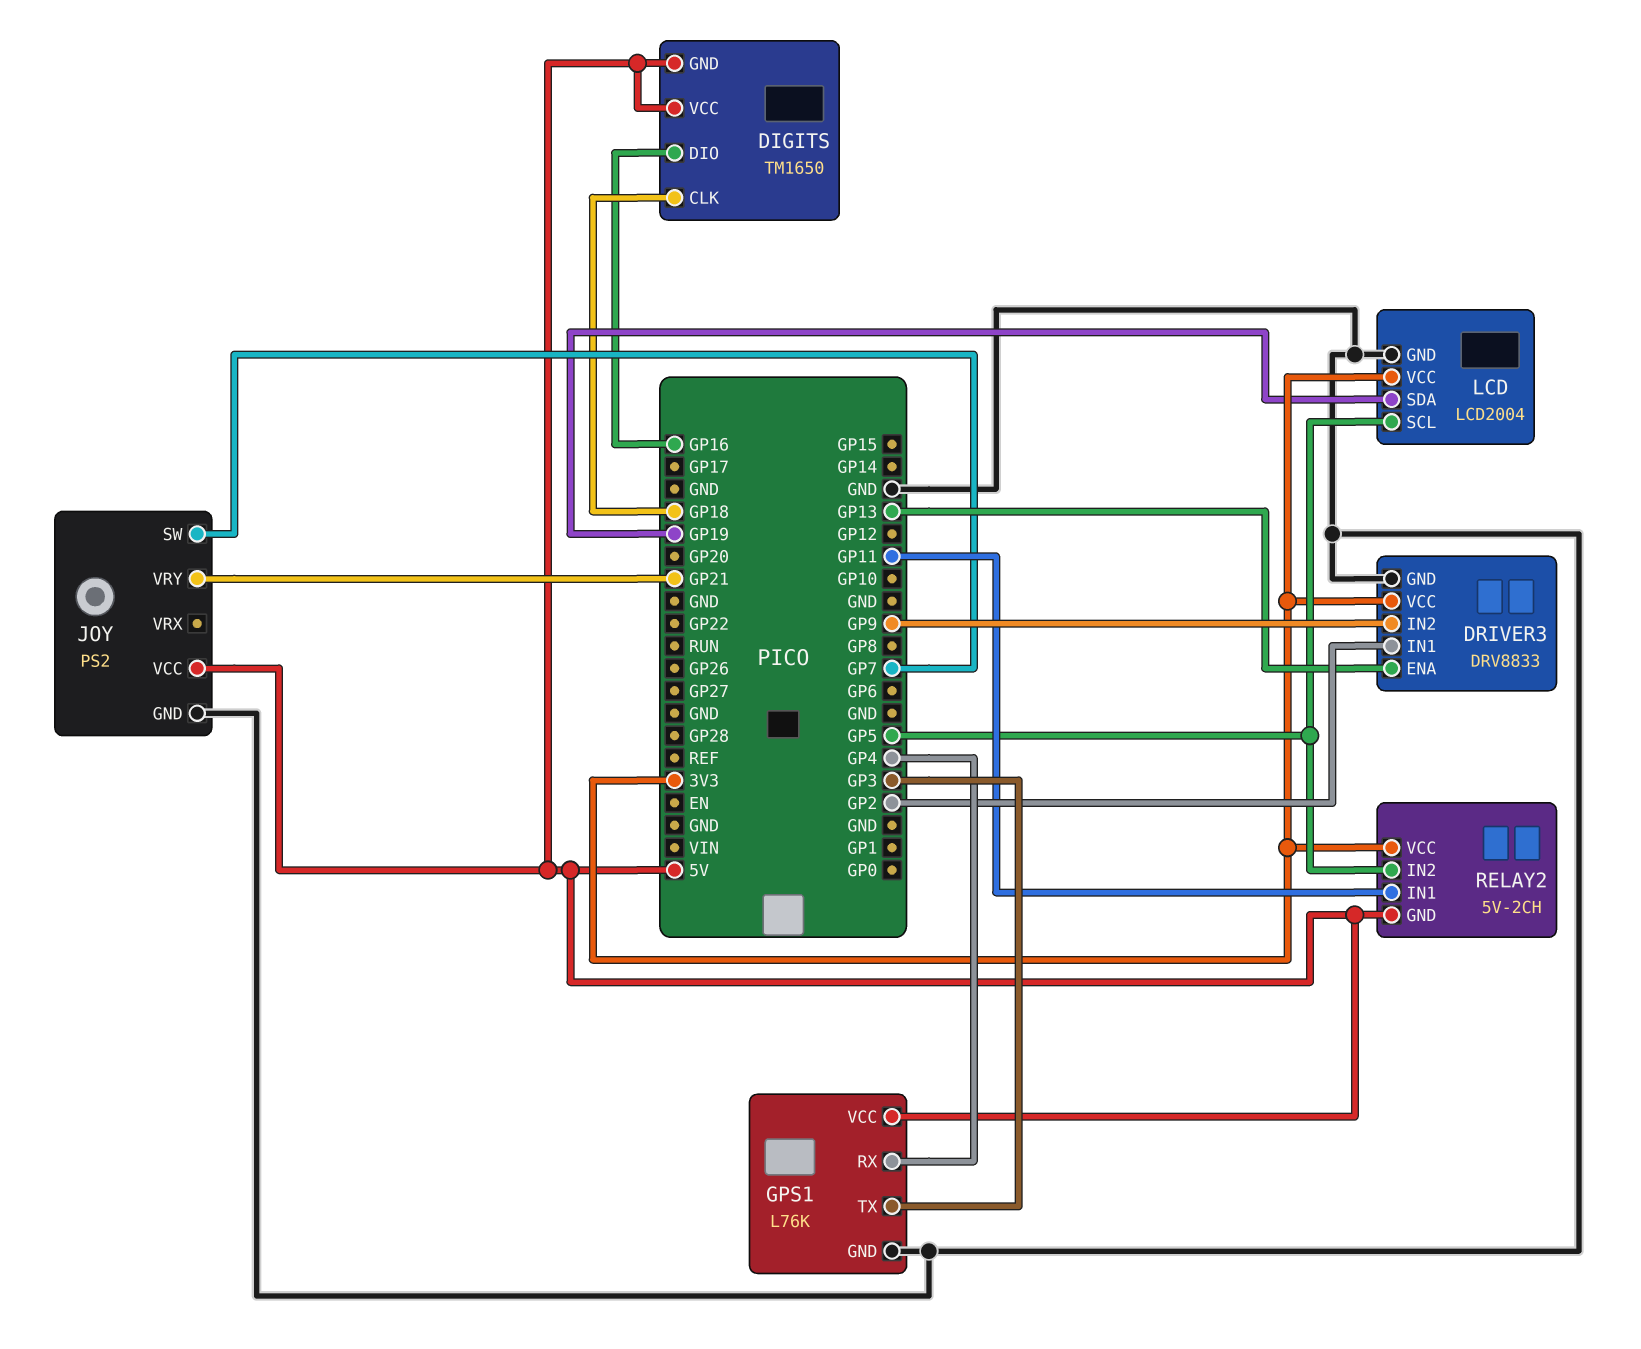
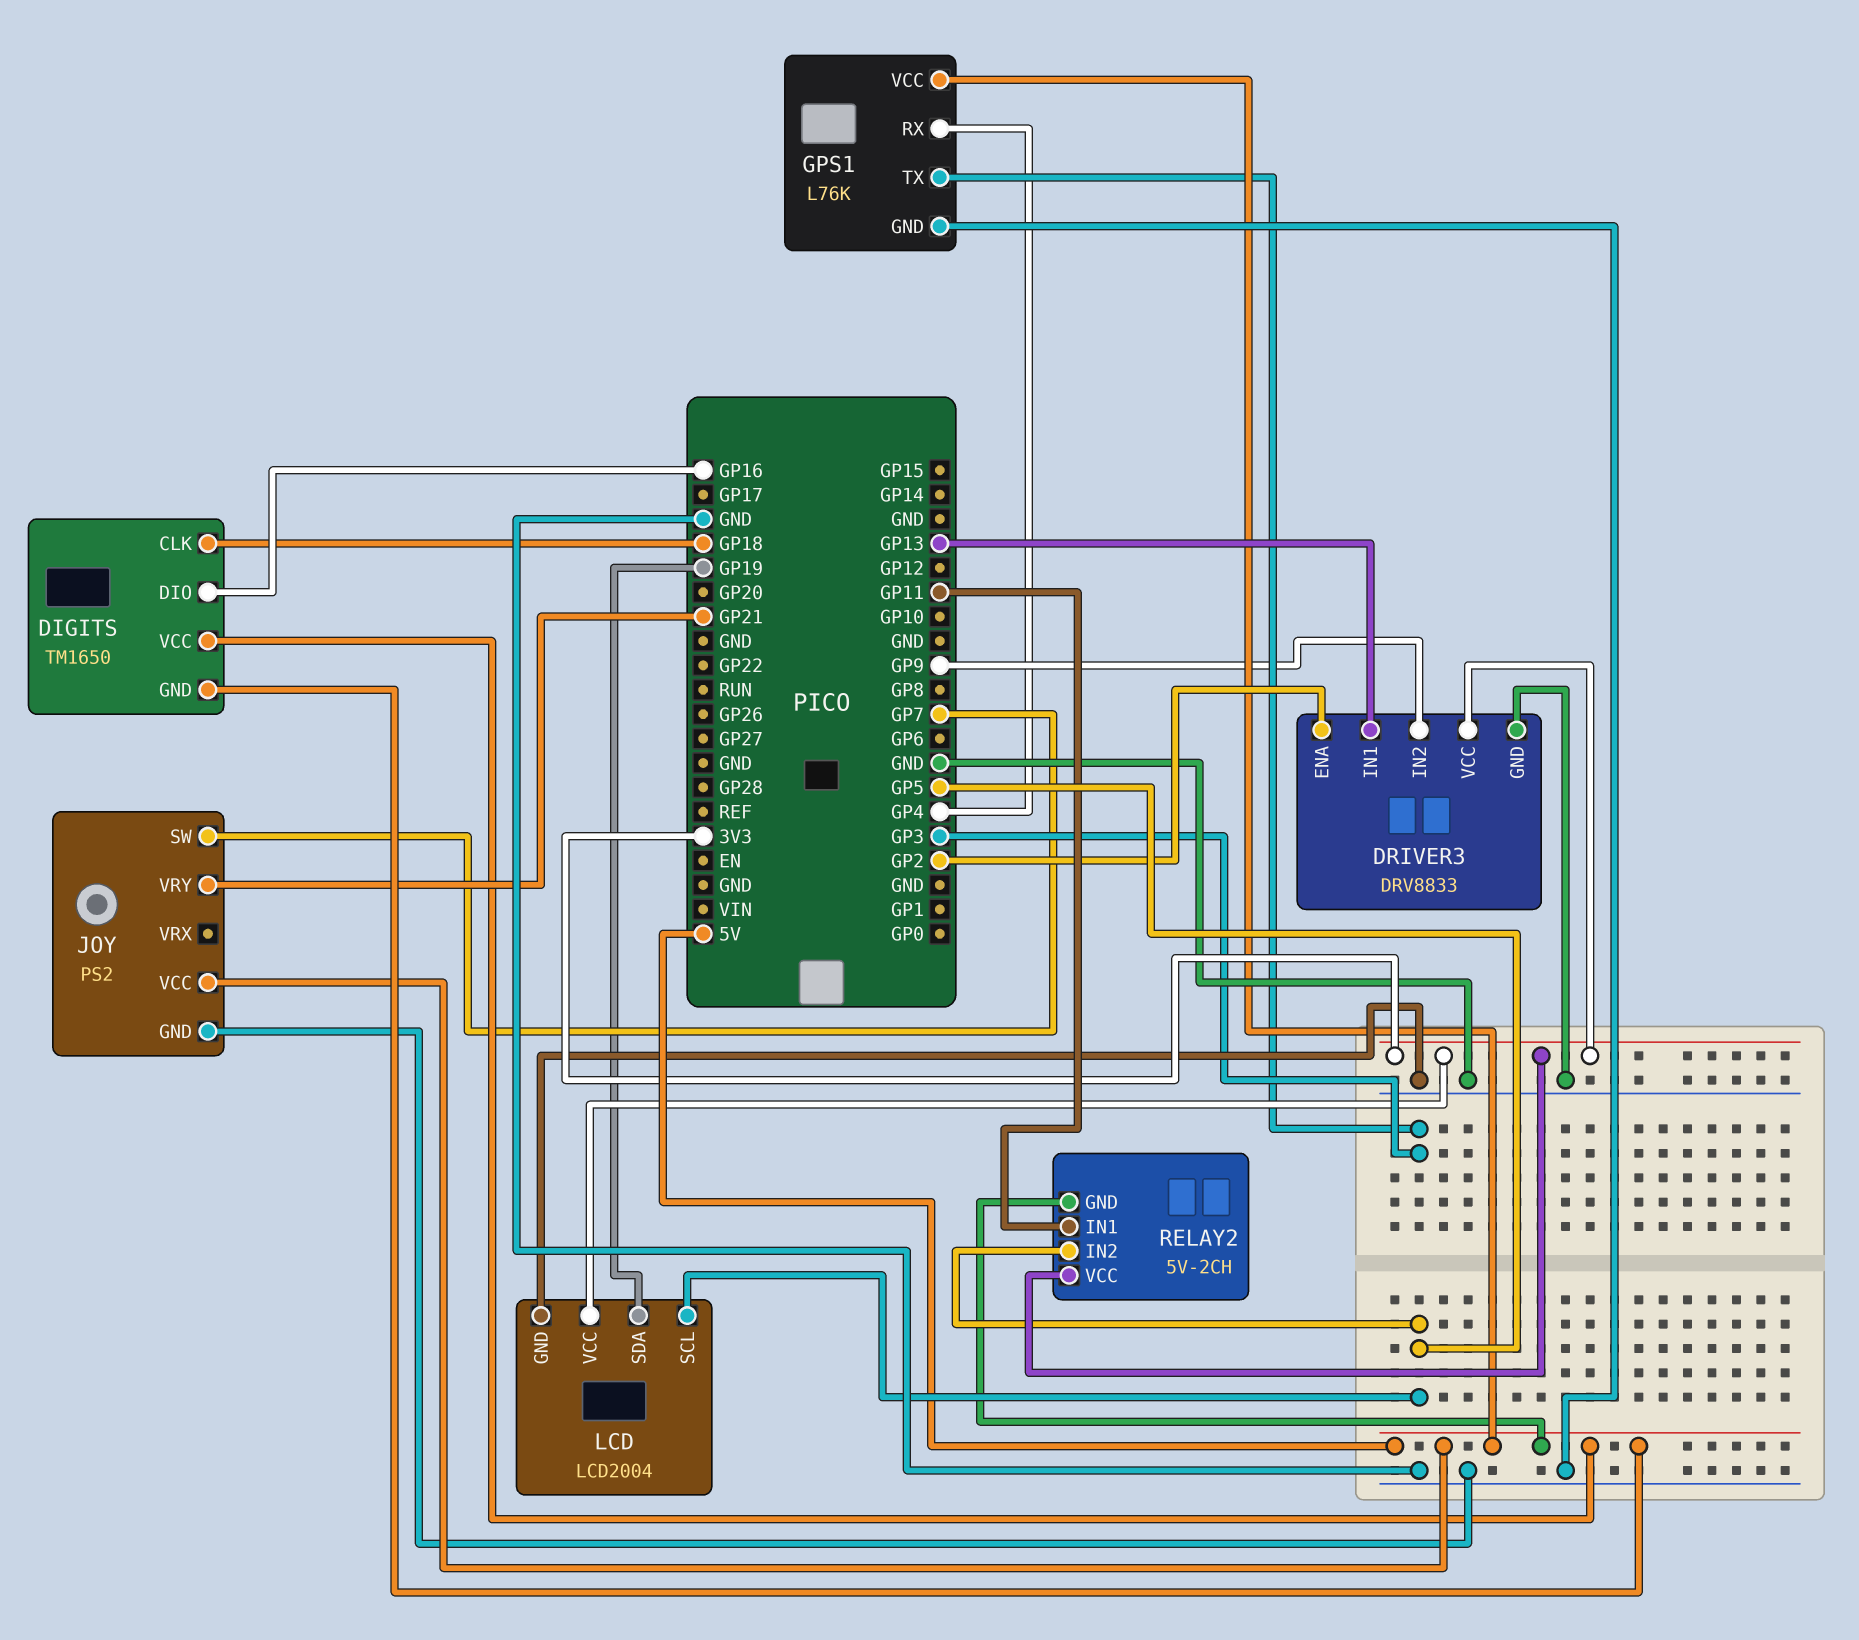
DRIVER3 pin ENA: GP13 -> GP2
DRIVER3 pin IN1: GP2 -> GP13

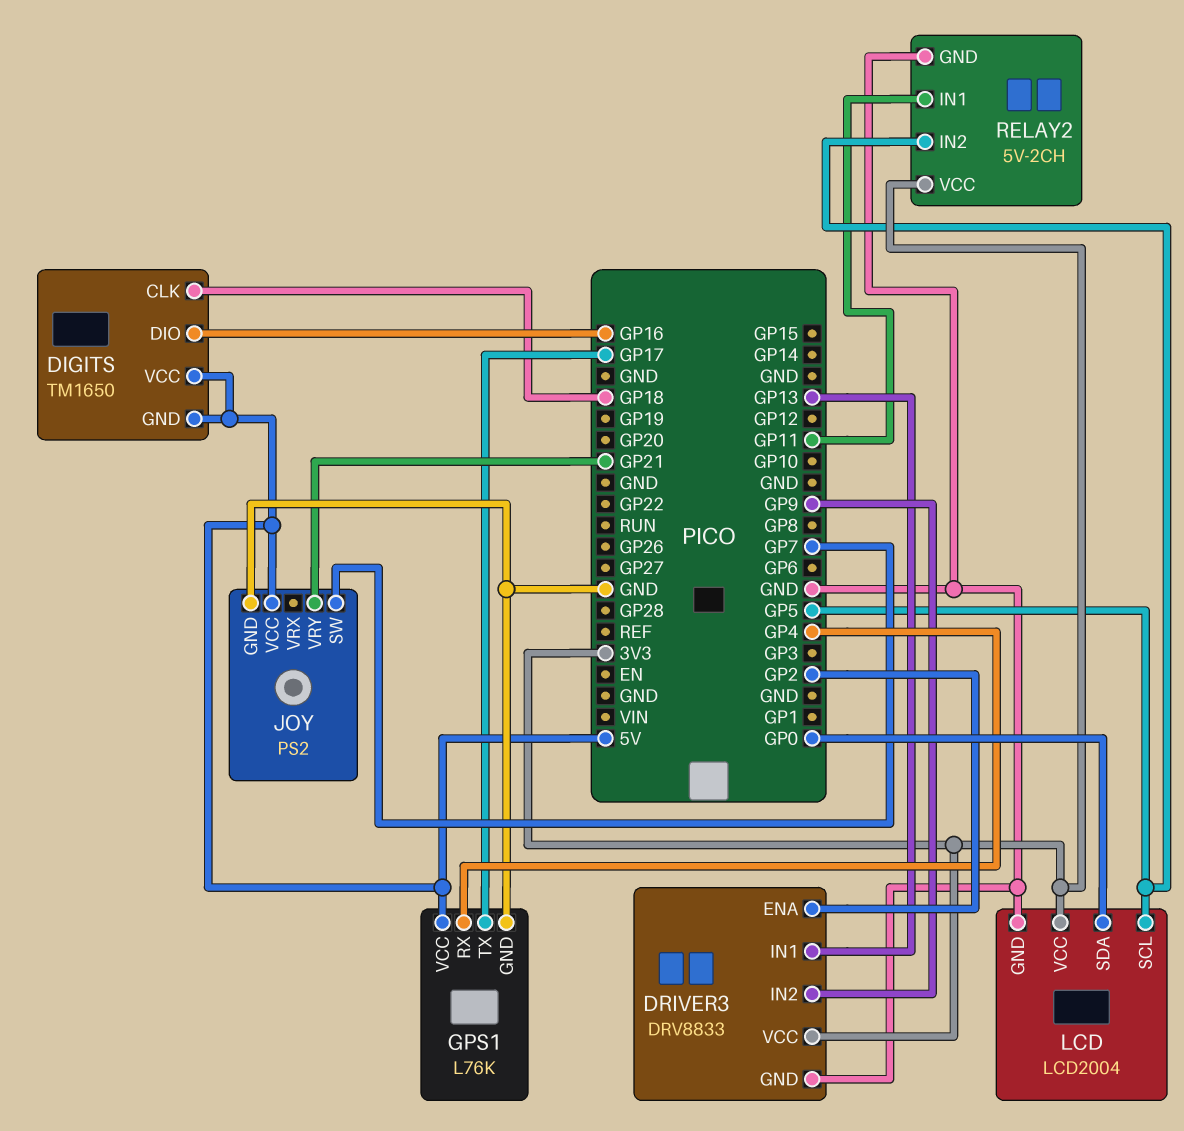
GPS1 pin TX: GP3 -> GP17
LCD pin SDA: GP19 -> GP0
RELAY2 pin GND: 5V -> GND

